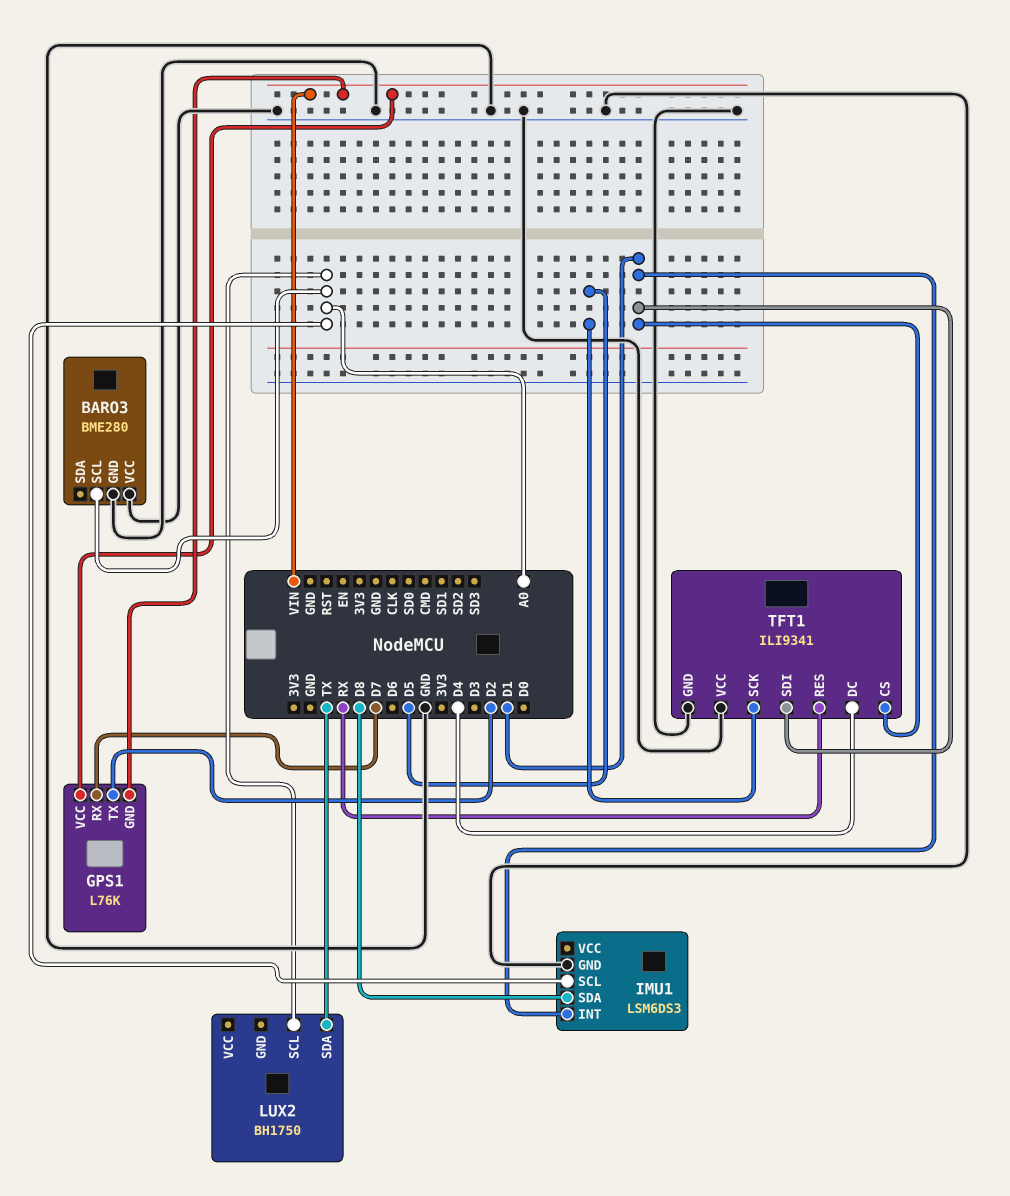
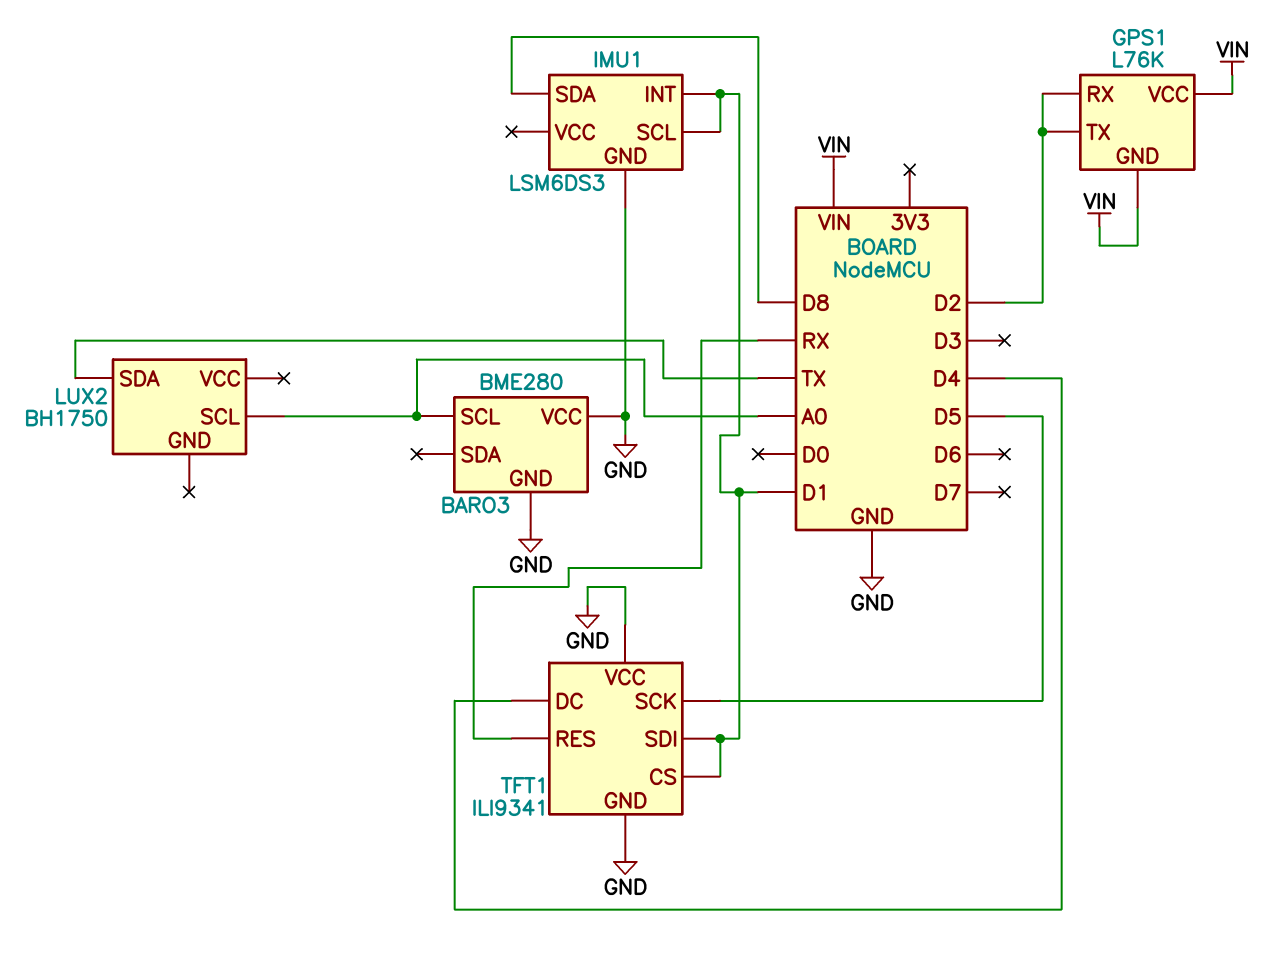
GPS1 pin RX: D7 -> D2
IMU1 pin SCL: A0 -> D1

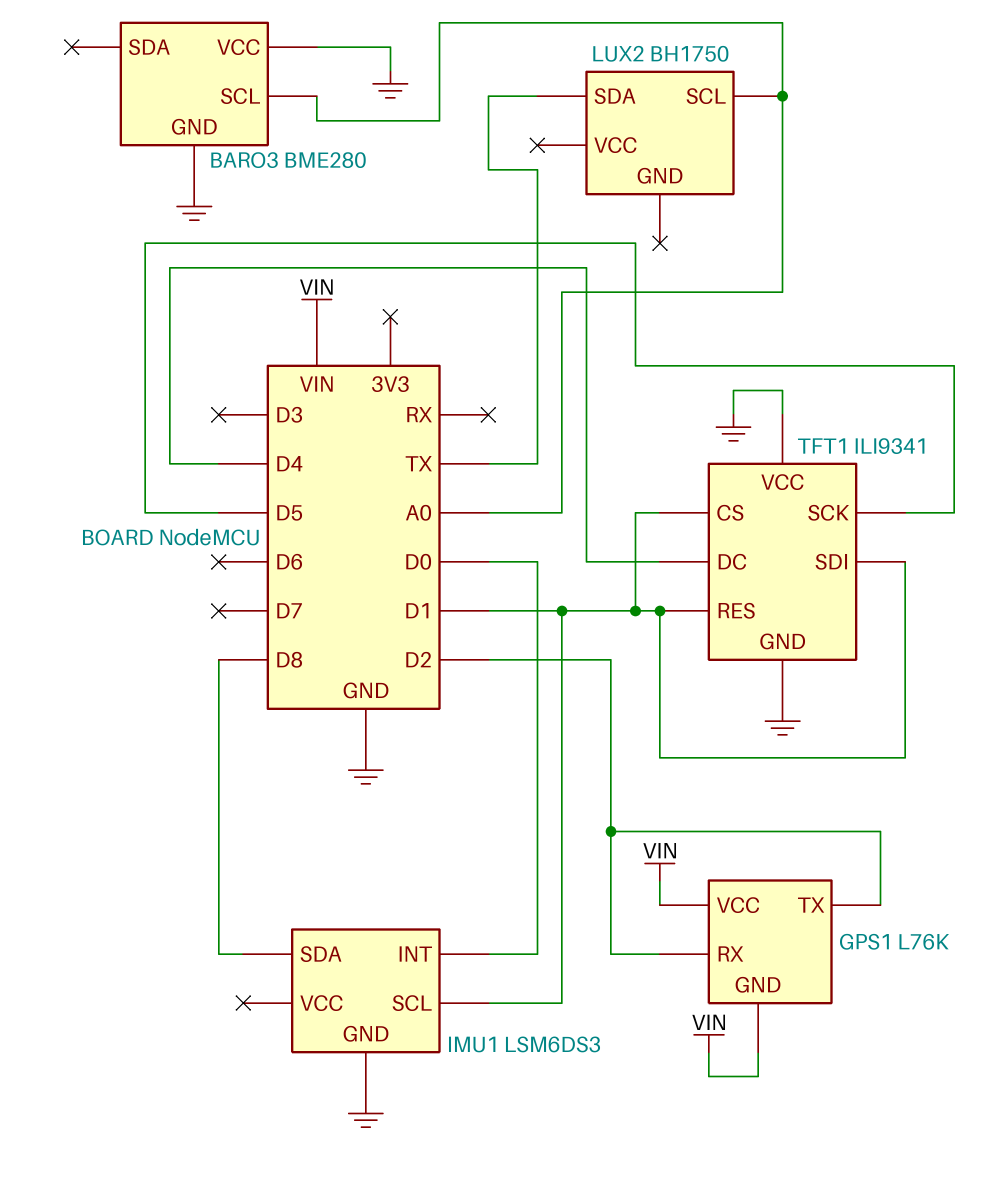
IMU1 pin INT: D1 -> D0
TFT1 pin RES: RX -> D1

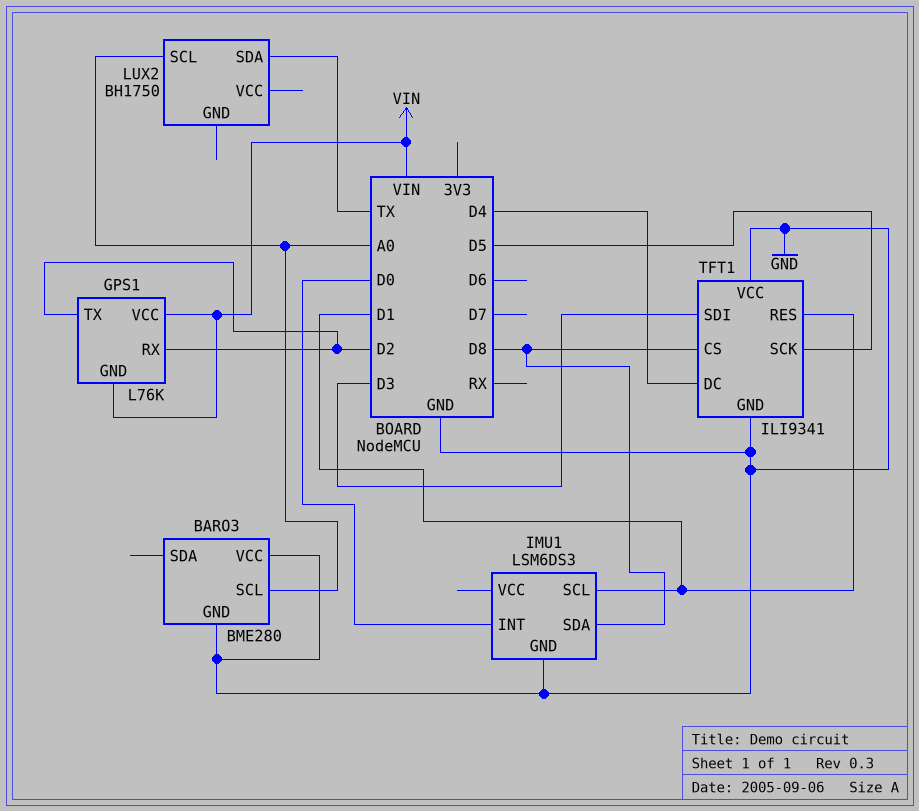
TFT1 pin CS: D1 -> D8
TFT1 pin SDI: D1 -> D3

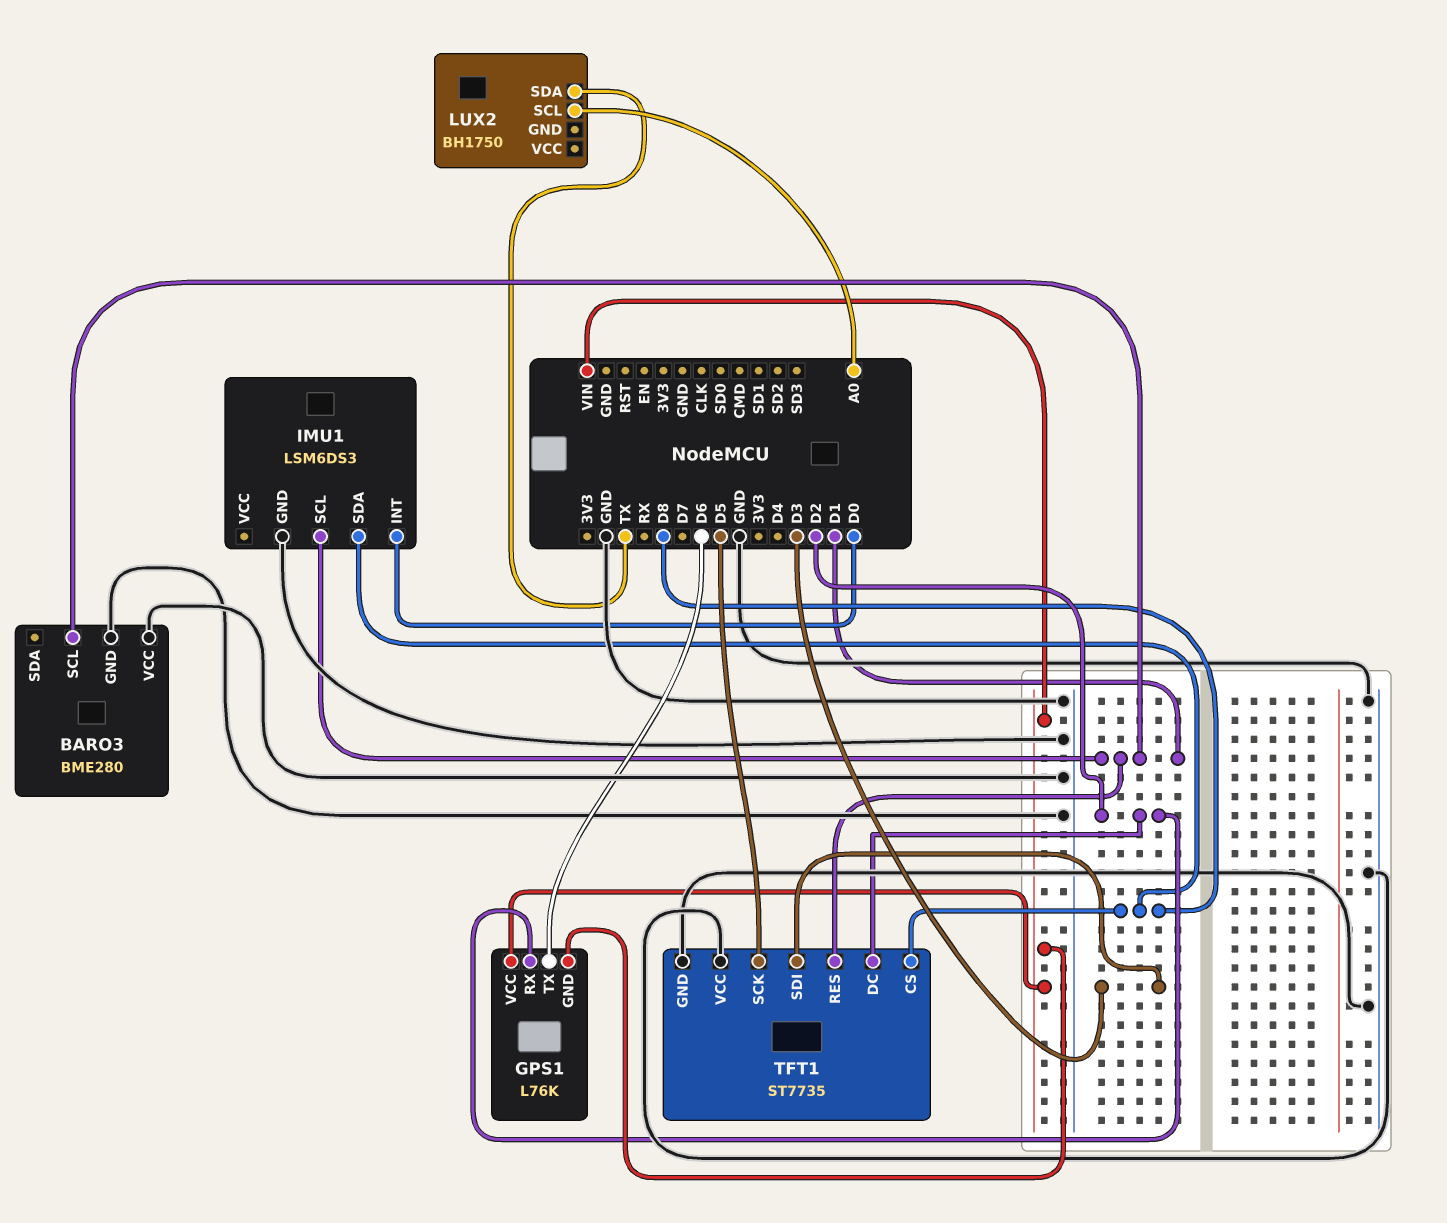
BARO3 pin SCL: A0 -> D1
GPS1 pin TX: D2 -> D6
TFT1: ILI9341 -> ST7735
TFT1 pin DC: D4 -> D2

